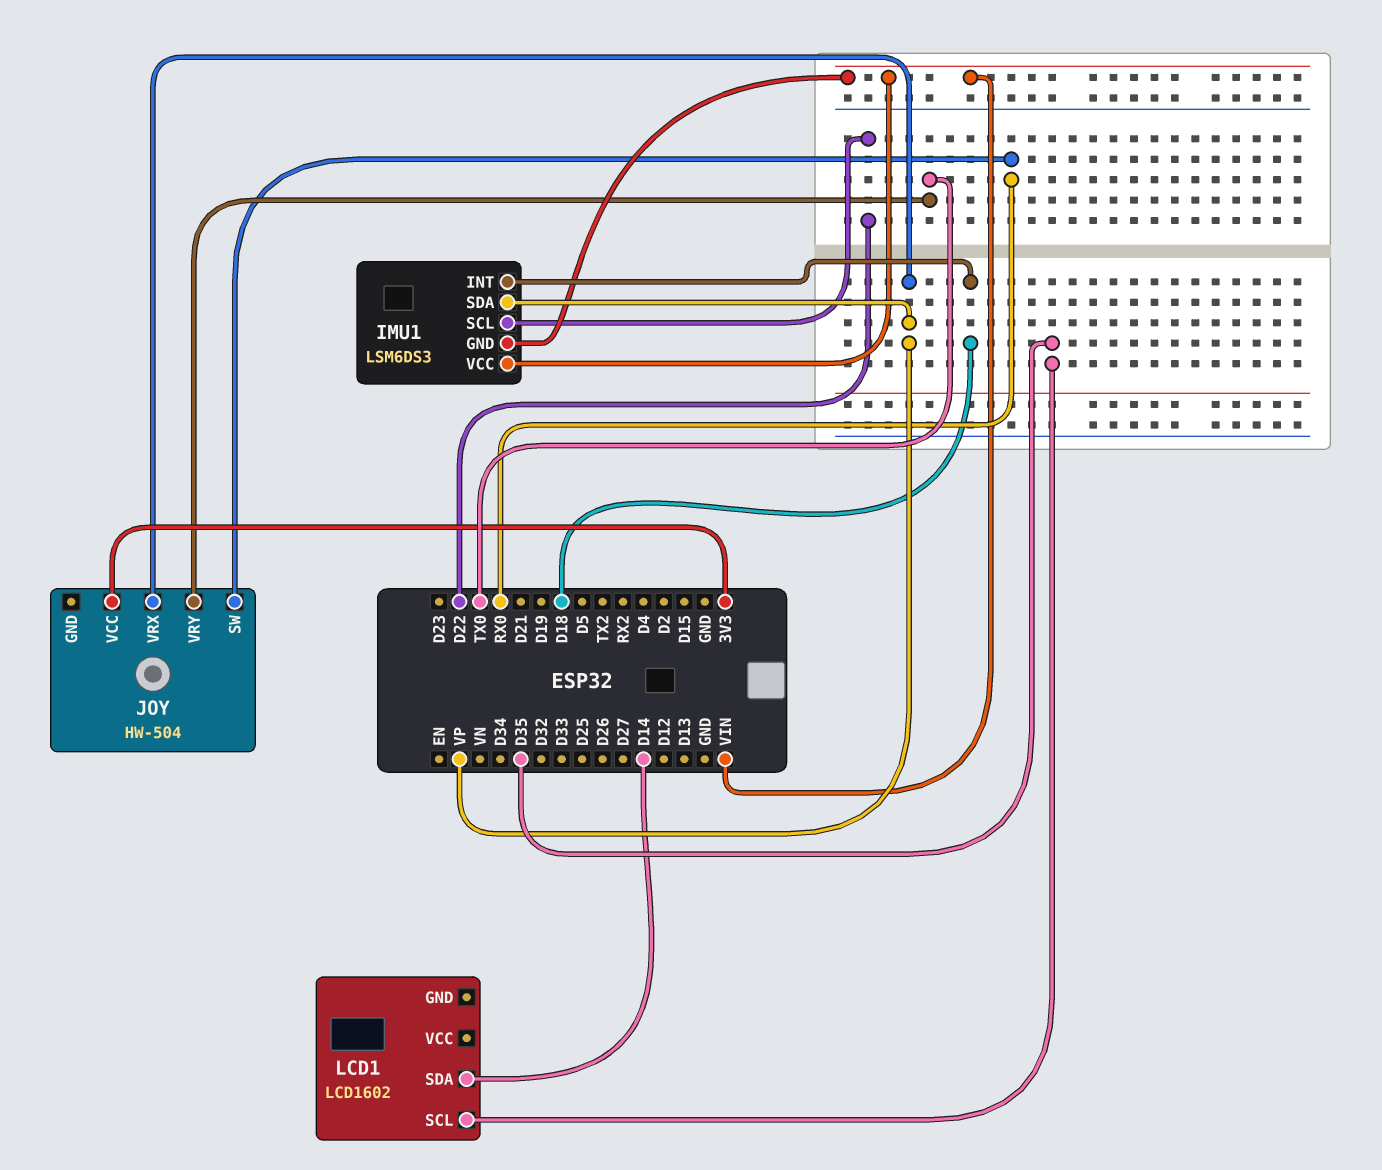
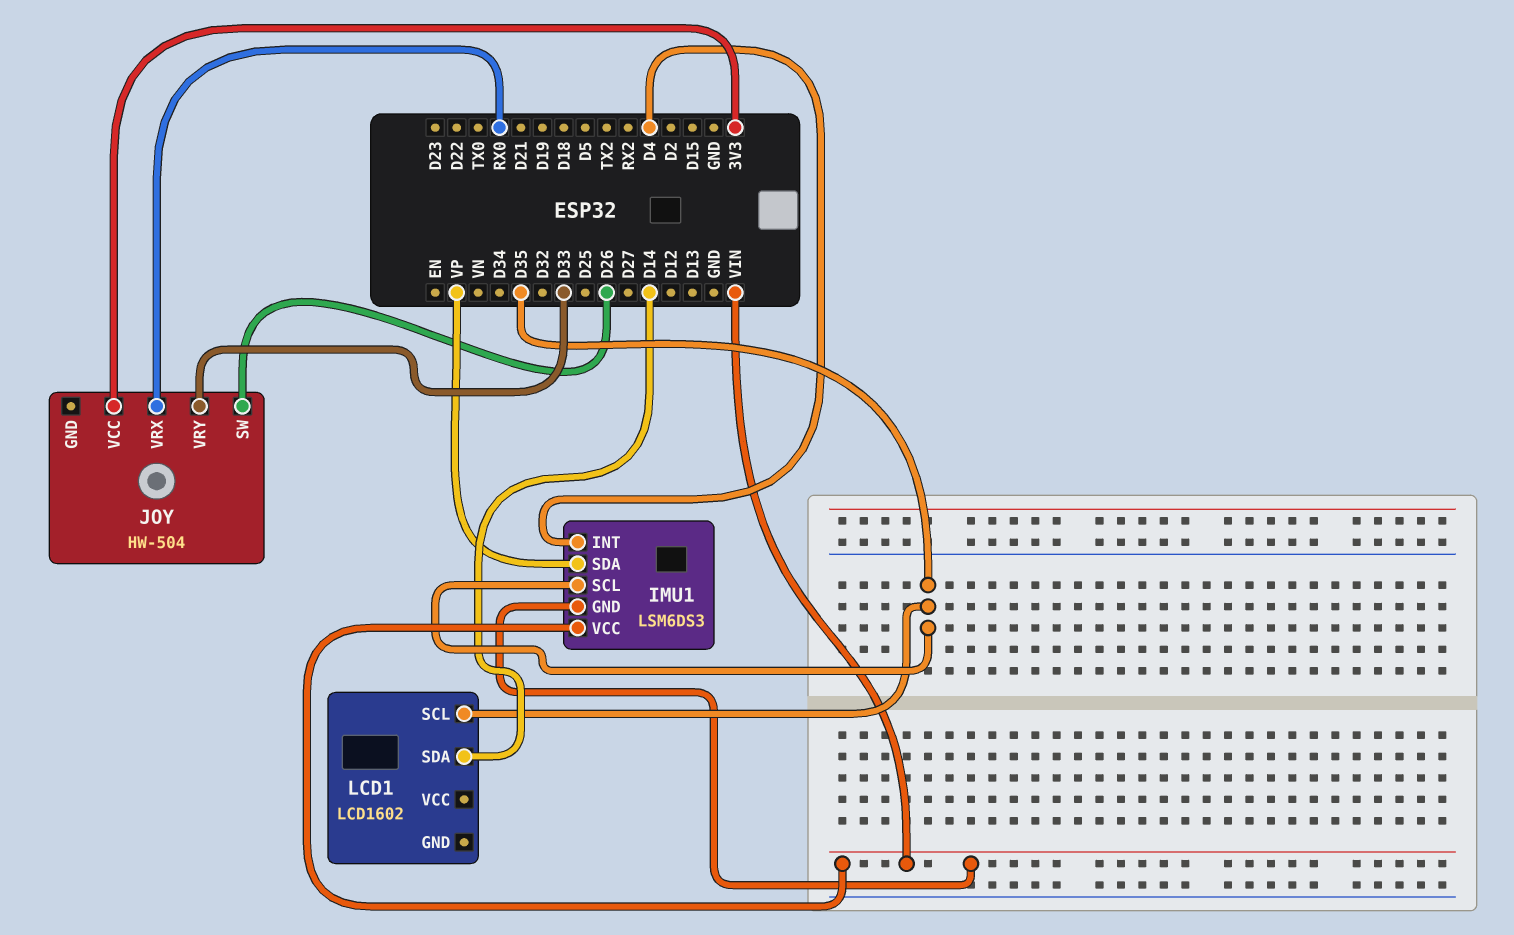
IMU1 pin INT: D18 -> D4
IMU1 pin SCL: D22 -> D35
JOY pin SW: RX0 -> D26
JOY pin VRX: VP -> RX0
JOY pin VRY: TX0 -> D33

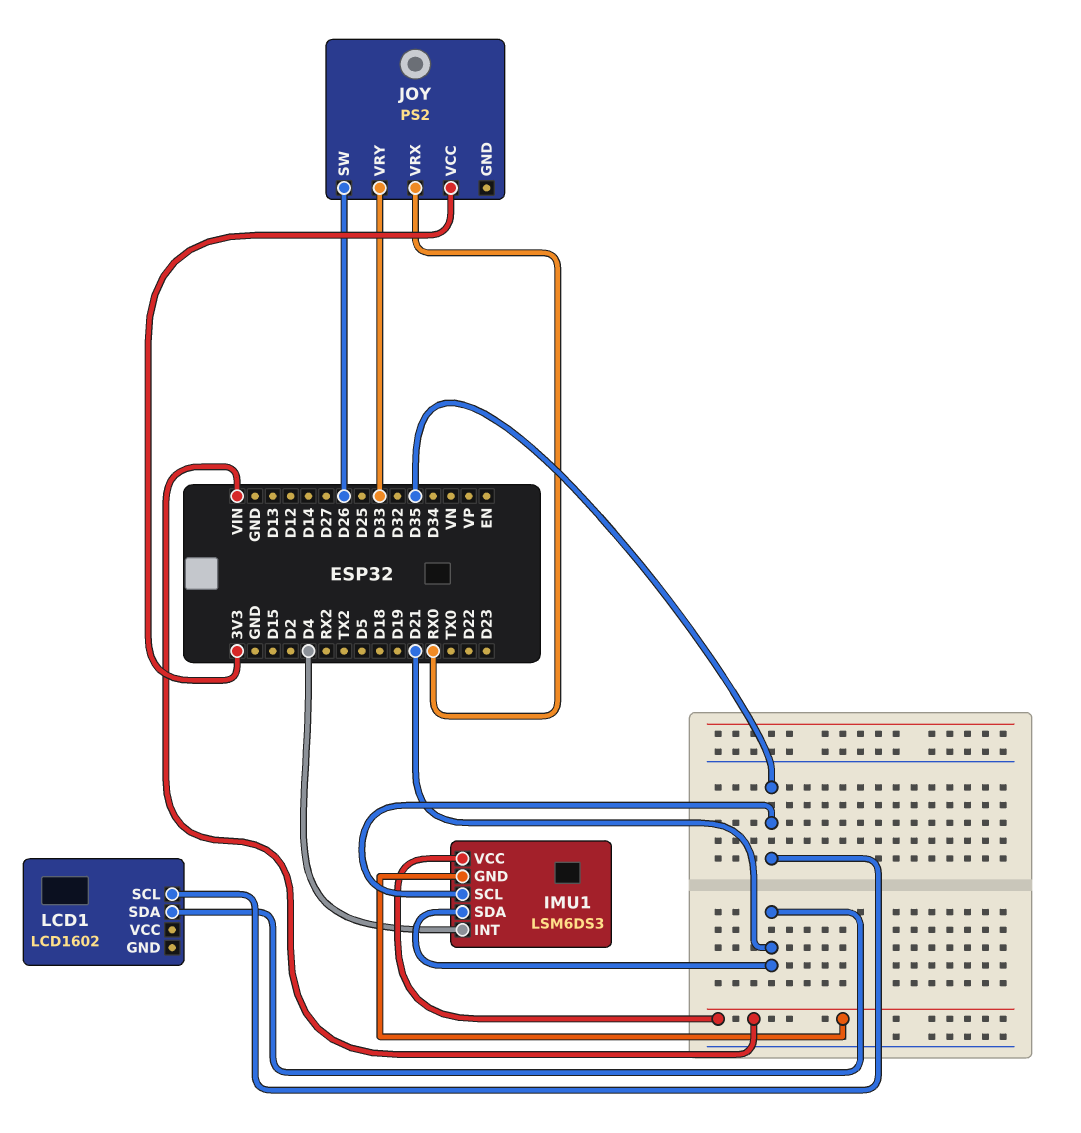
IMU1 pin SDA: VP -> D21
JOY: HW-504 -> PS2
LCD1 pin SDA: D14 -> D21

